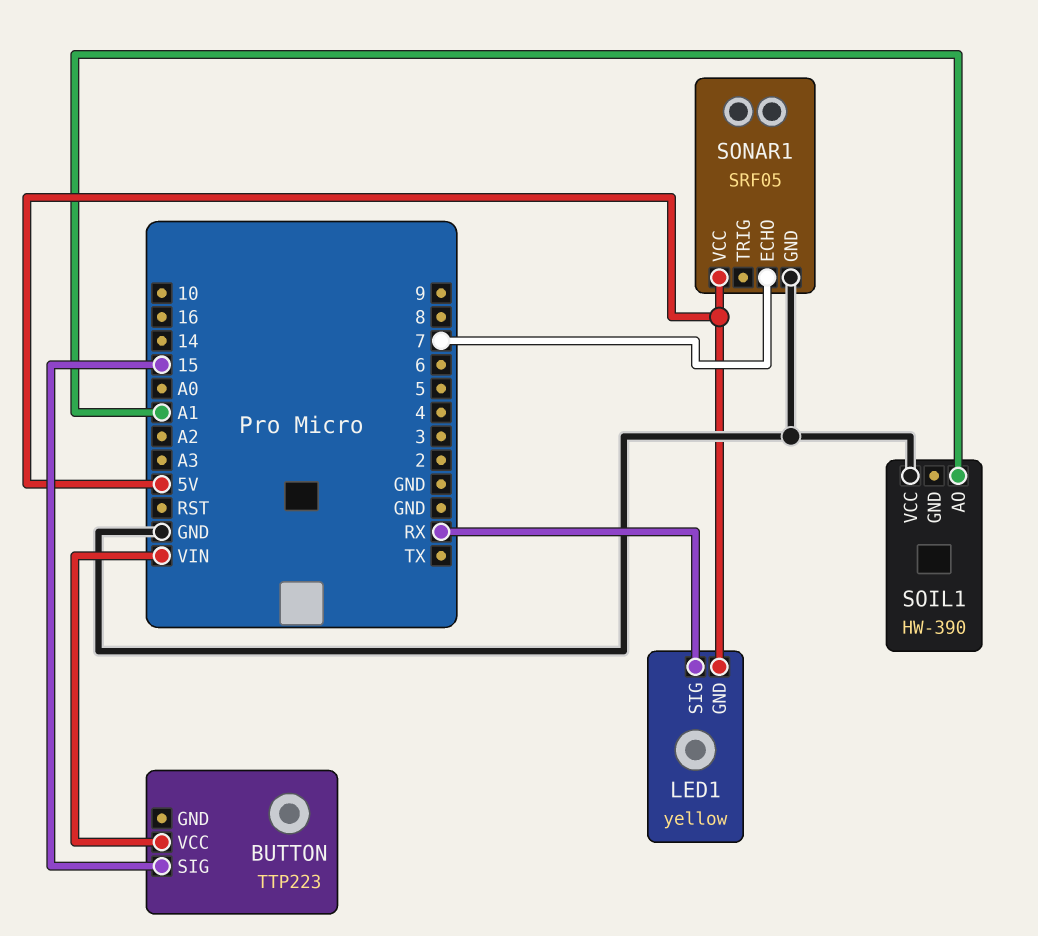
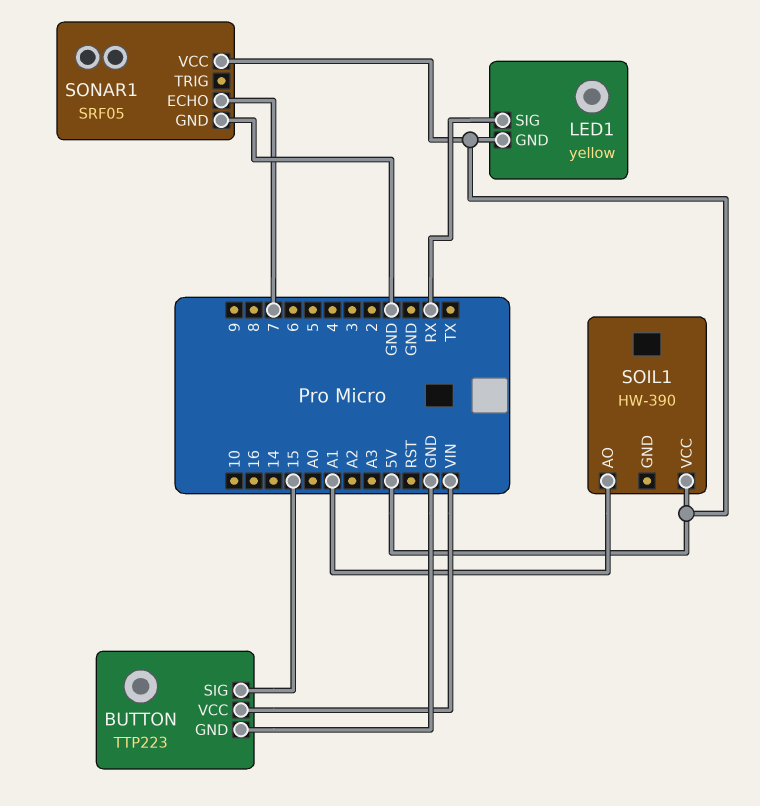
BUTTON pin GND: none -> GND
SOIL1 pin VCC: GND -> 5V

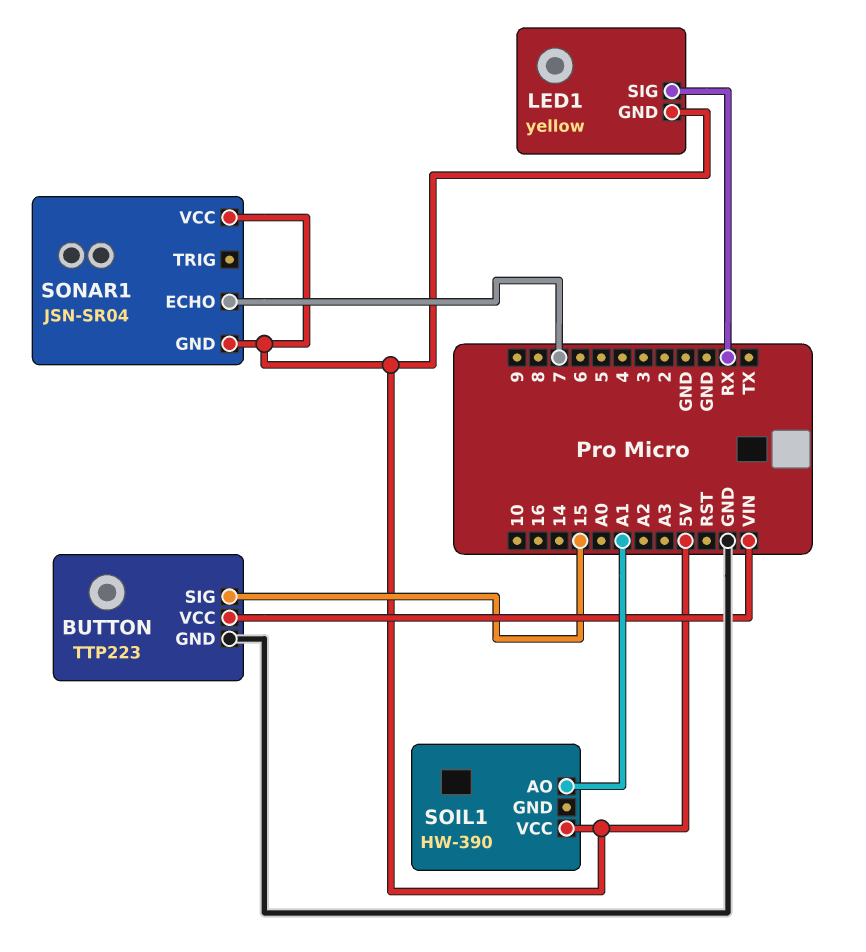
SONAR1: SRF05 -> JSN-SR04
SONAR1 pin GND: GND -> 5V

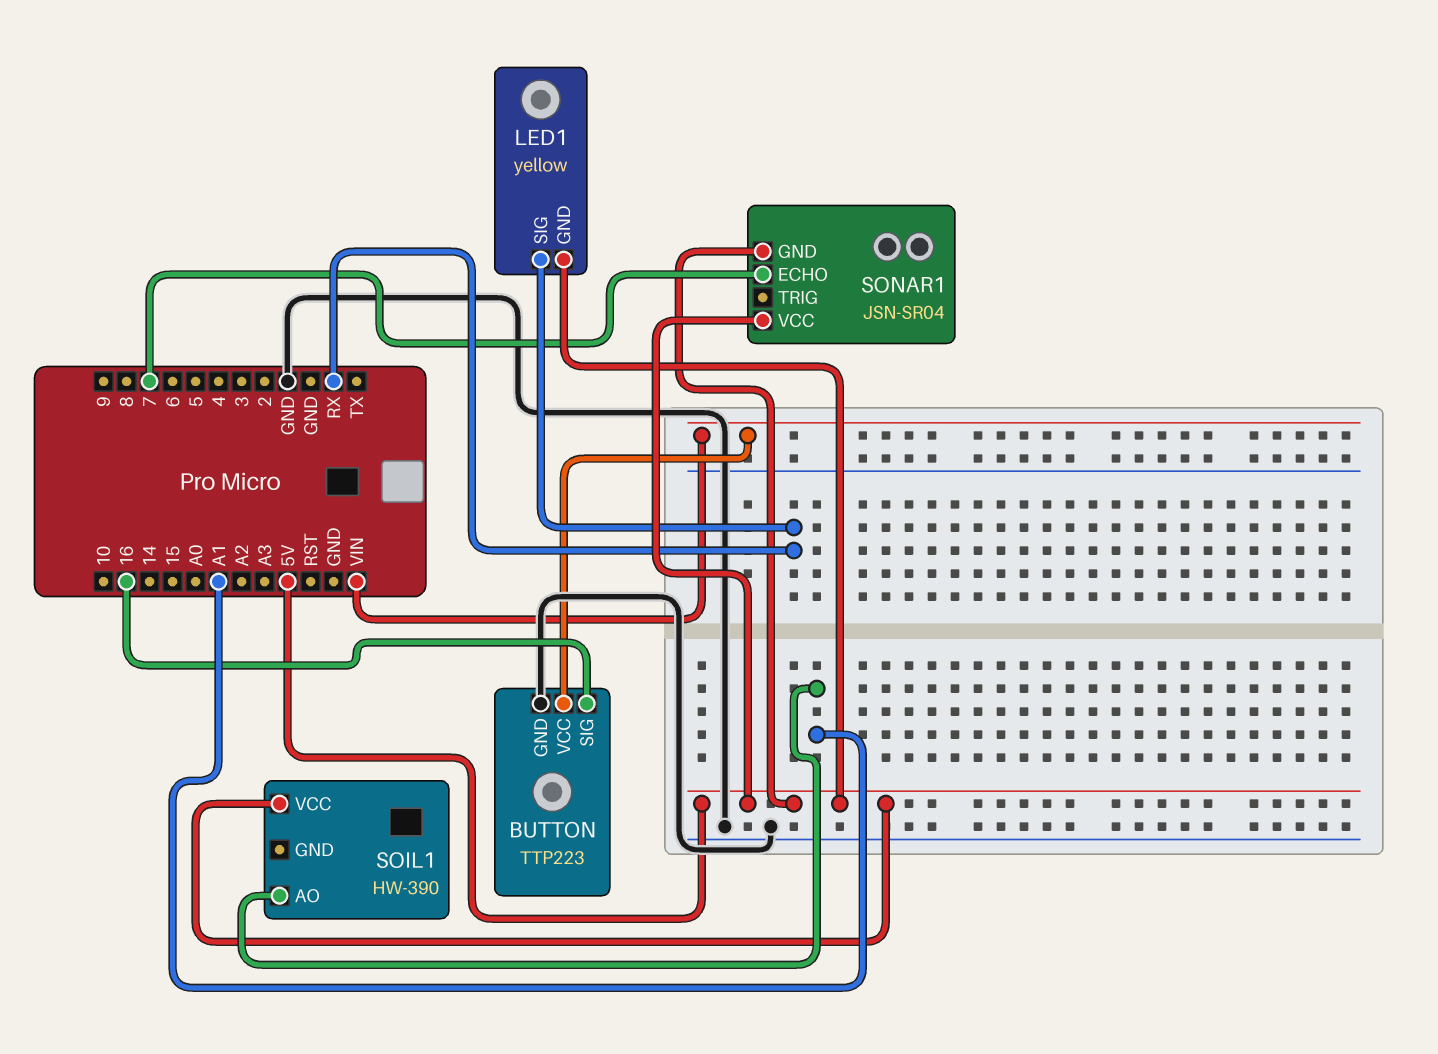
BUTTON pin SIG: 15 -> 16

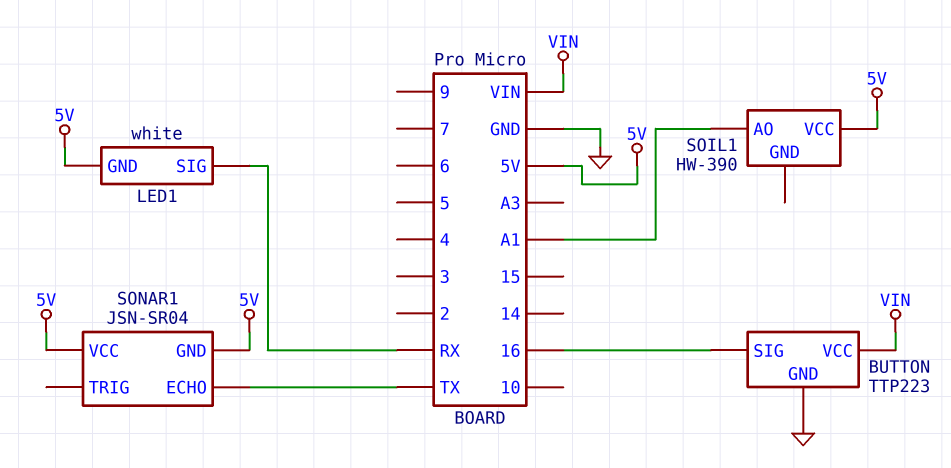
LED1: yellow -> white
SONAR1 pin ECHO: 7 -> TX

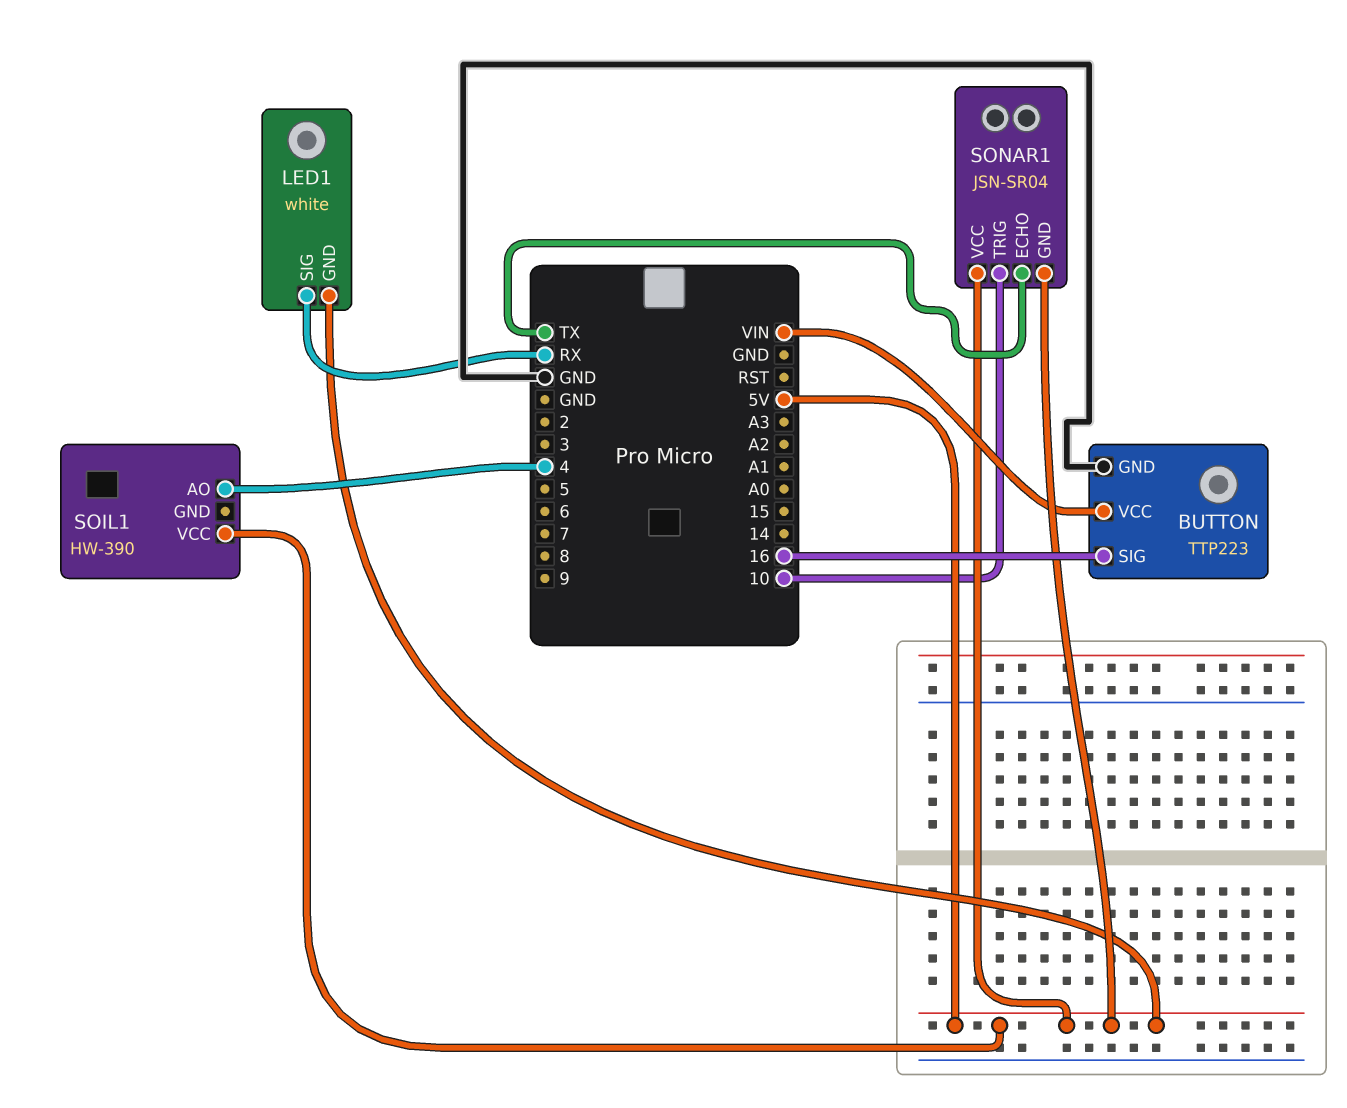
SOIL1 pin AO: A1 -> 4
SONAR1 pin TRIG: none -> 10

